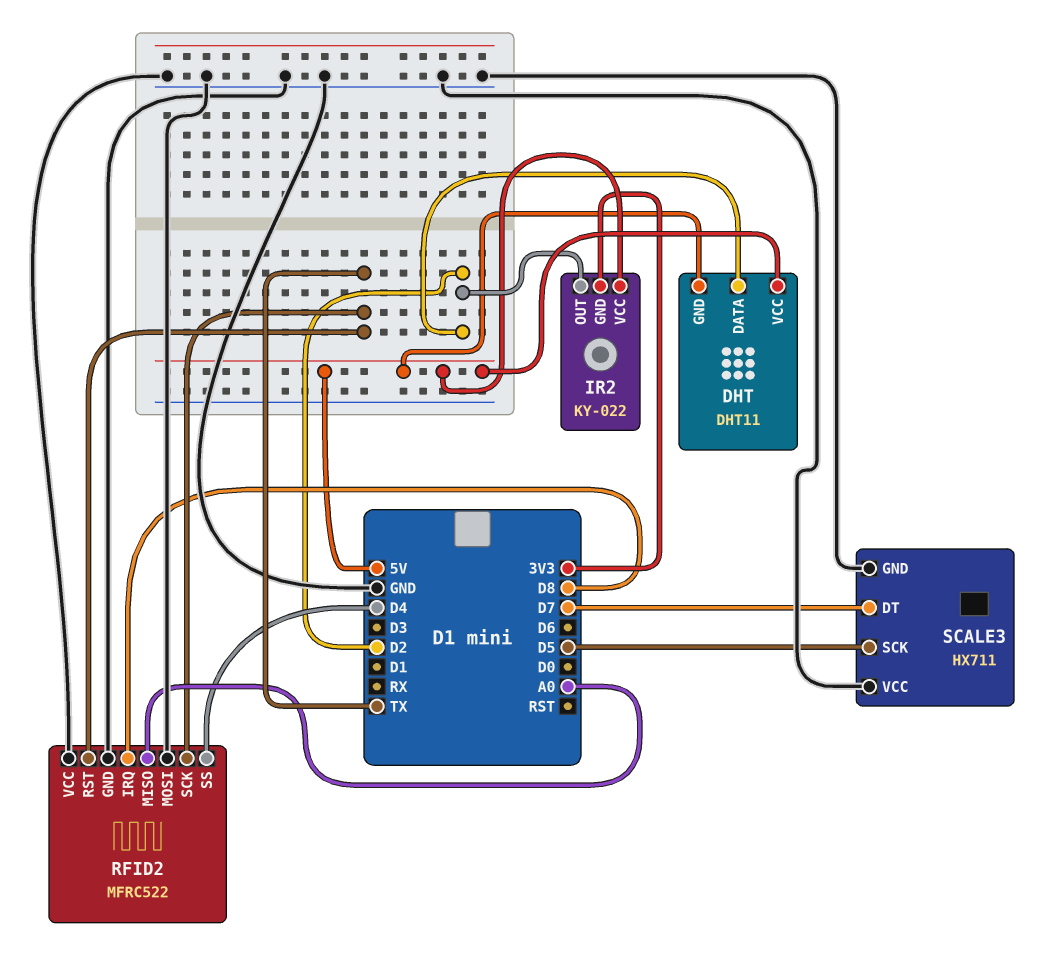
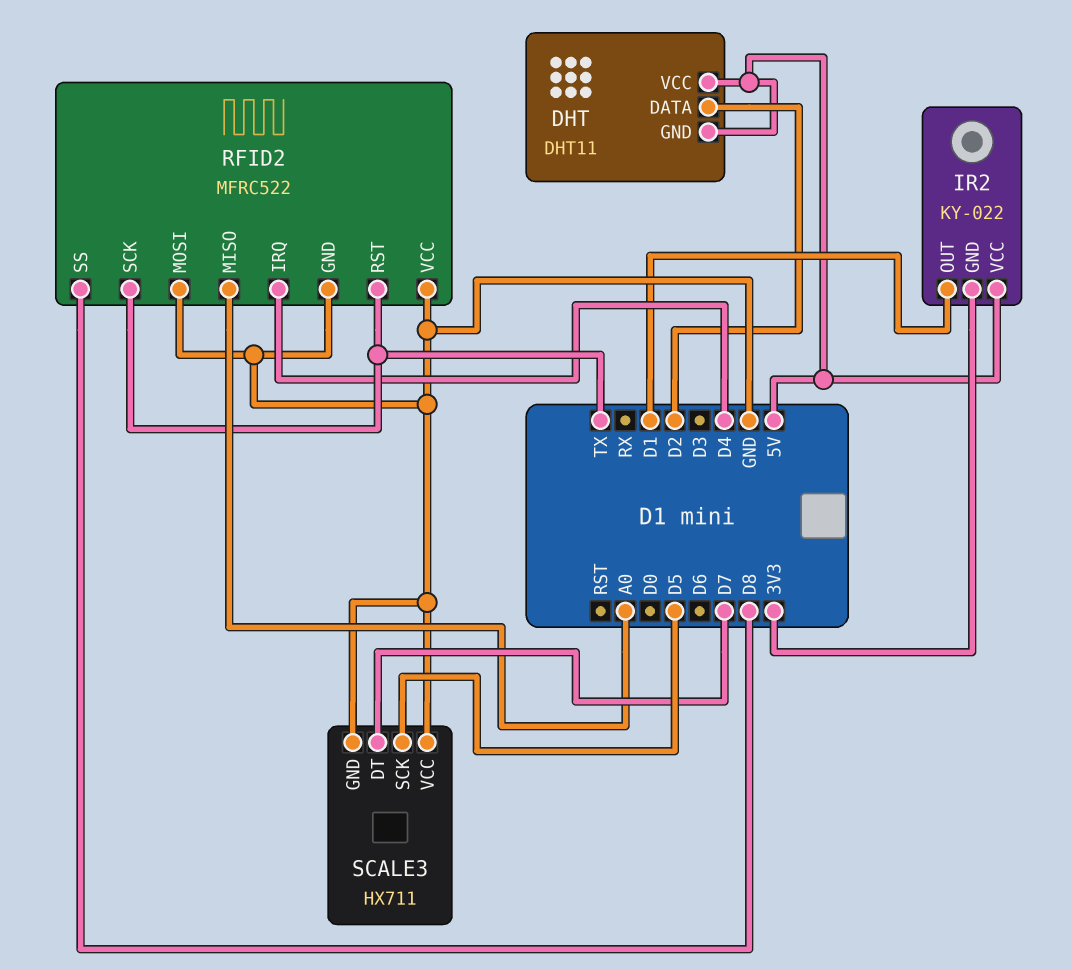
IR2 pin OUT: D2 -> D1
RFID2 pin IRQ: D8 -> D4
RFID2 pin SS: D4 -> D8

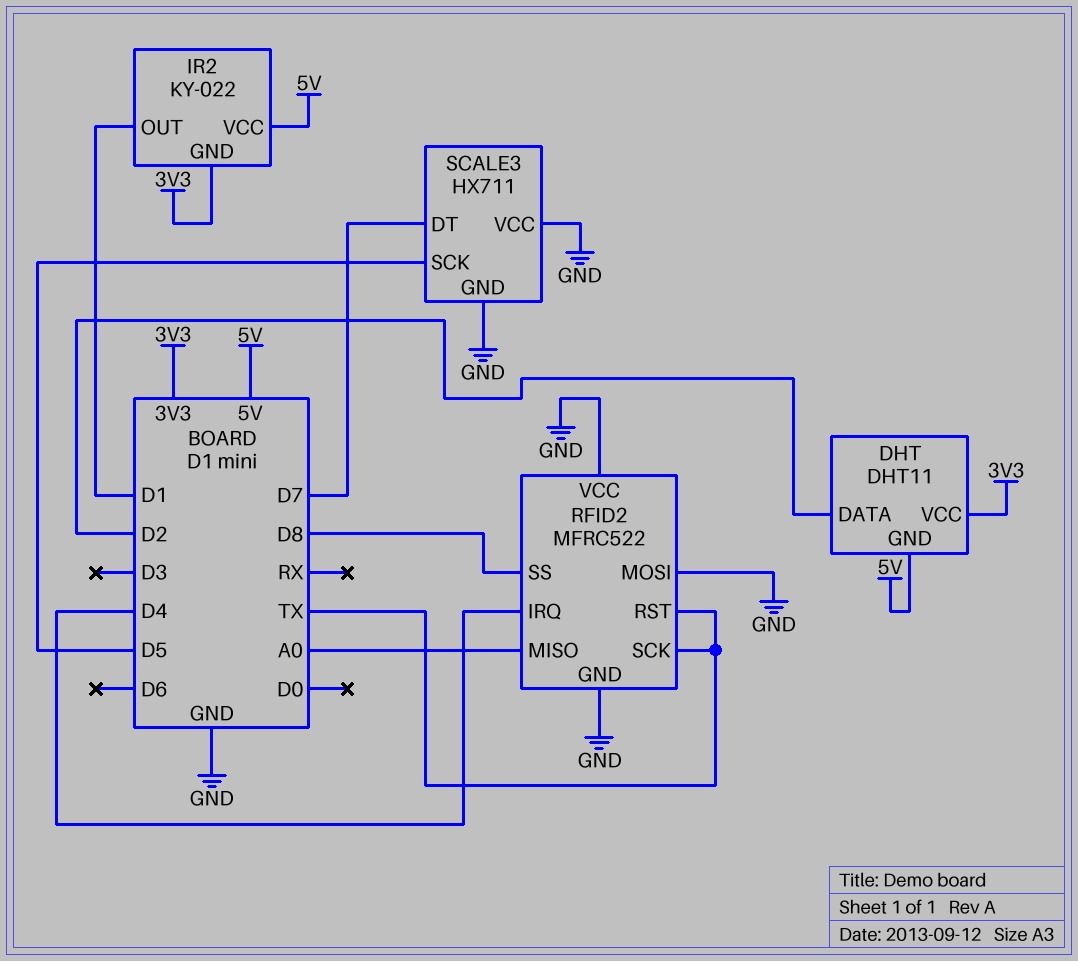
DHT pin VCC: 5V -> 3V3

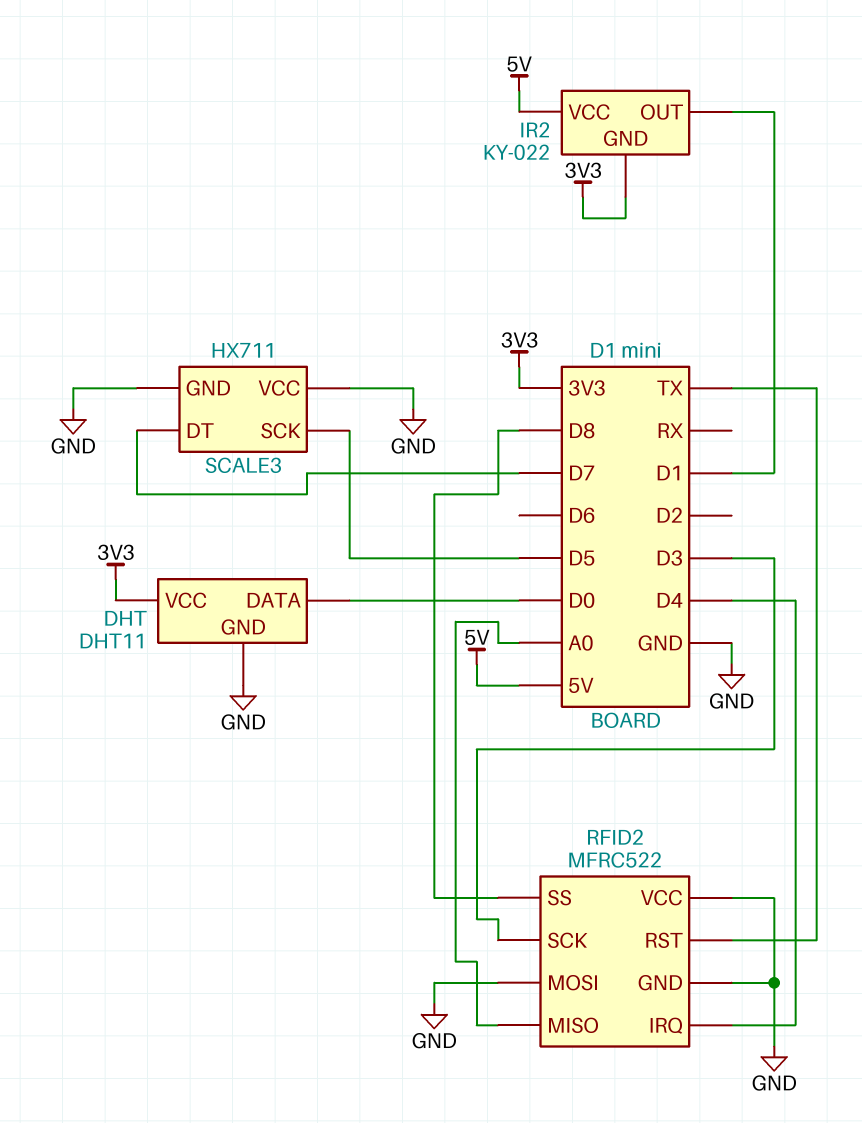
DHT pin DATA: D2 -> D0
DHT pin GND: 5V -> GND
RFID2 pin SCK: TX -> D3

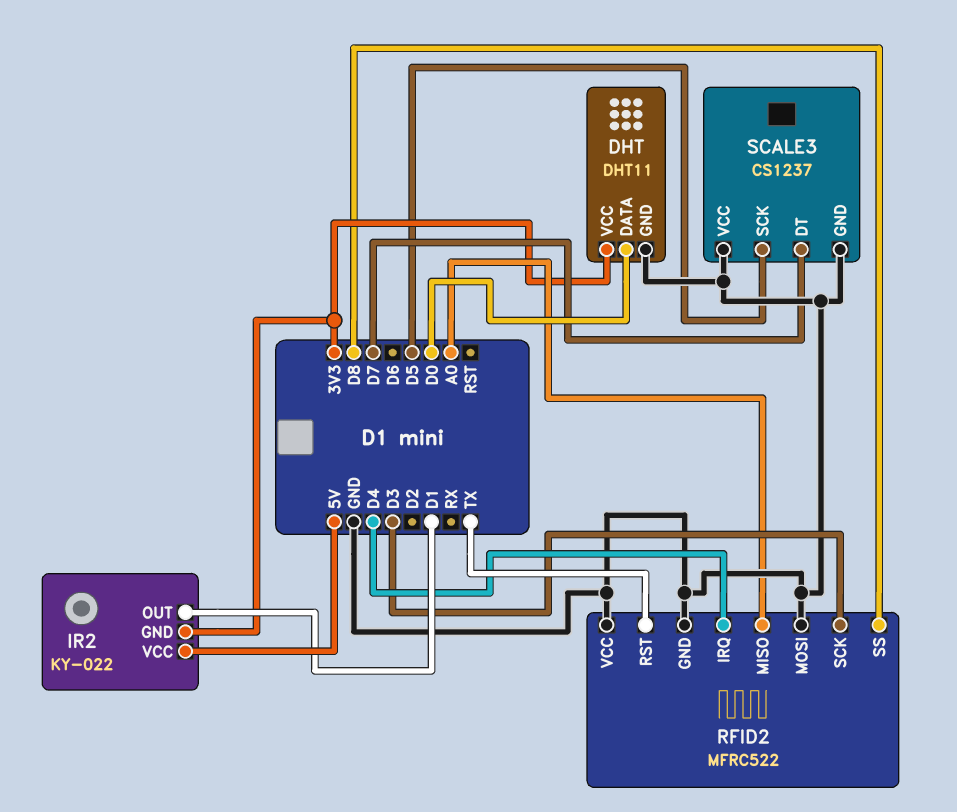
SCALE3: HX711 -> CS1237

